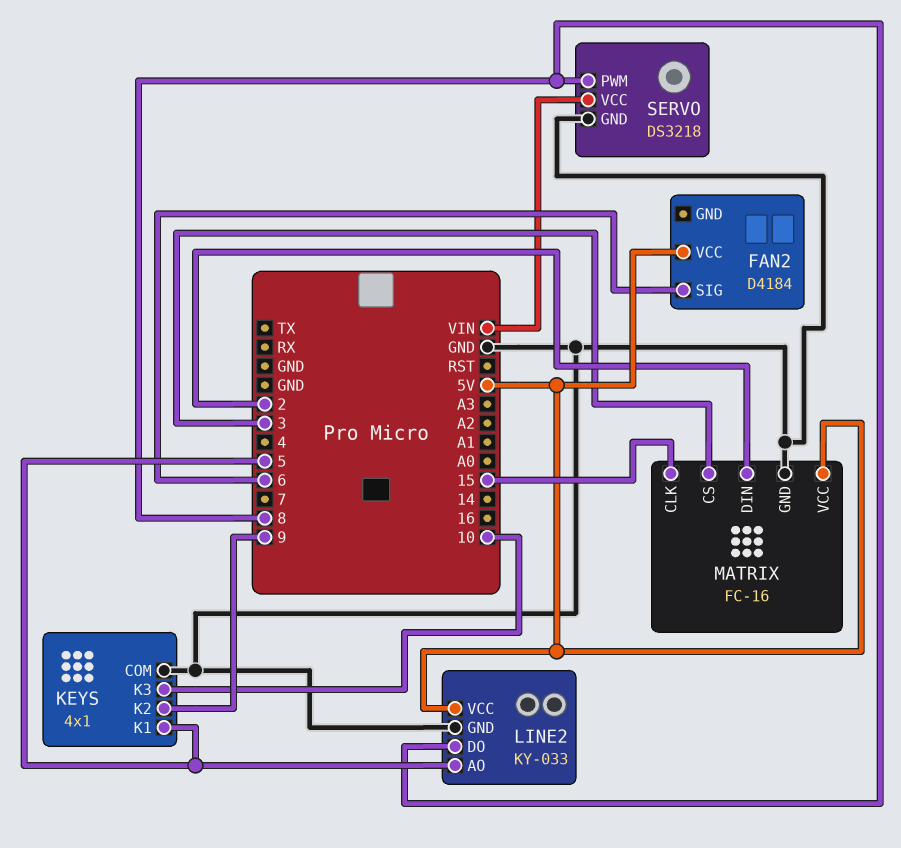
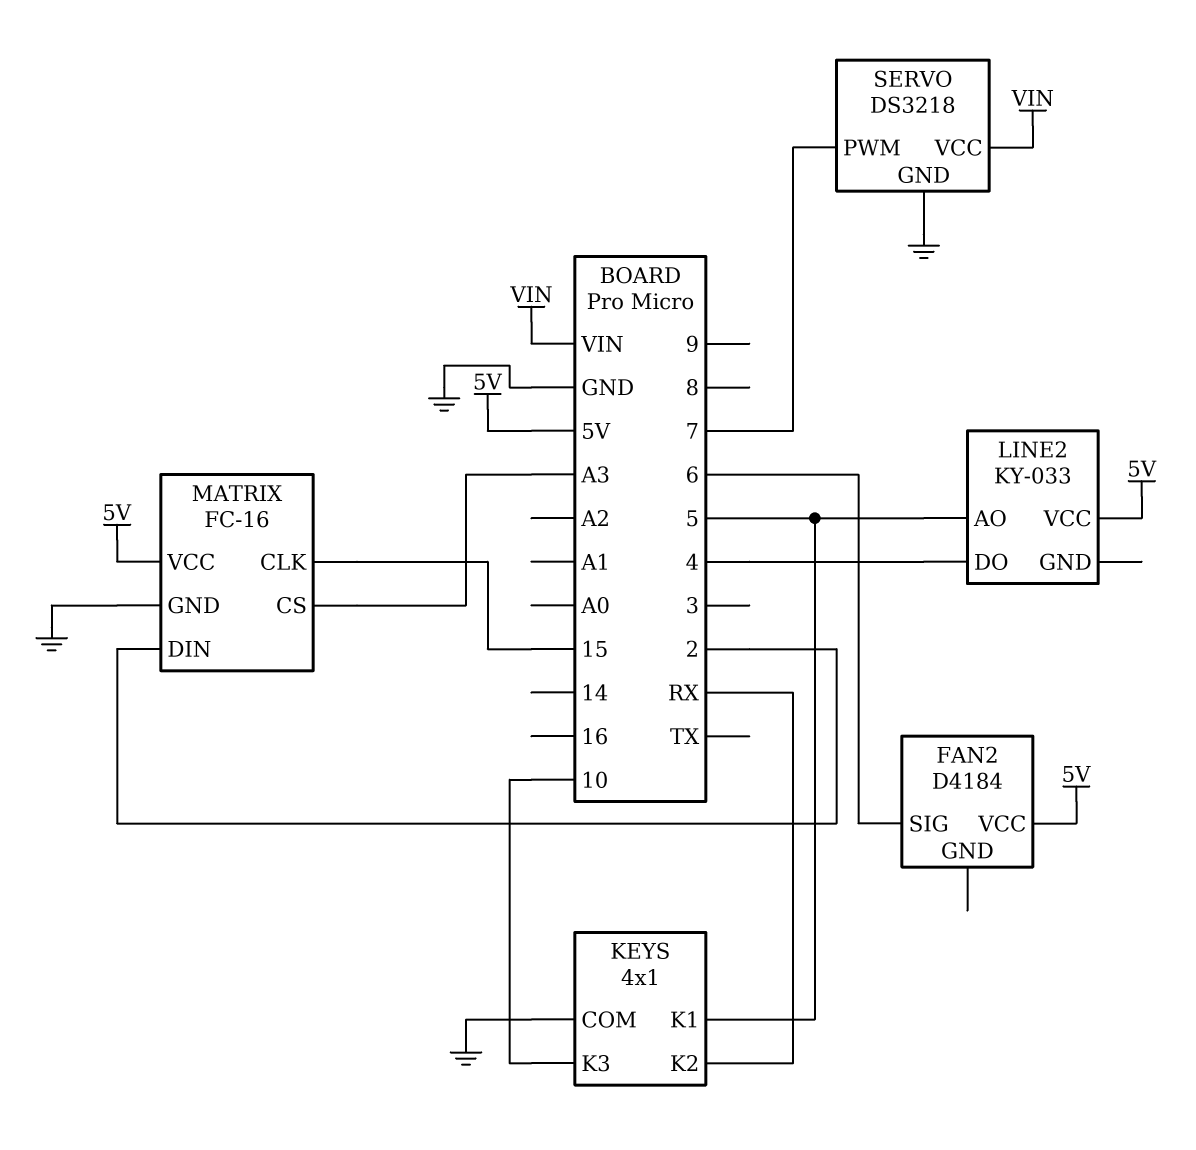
KEYS pin K2: 9 -> RX
LINE2 pin DO: 8 -> 4
LINE2 pin GND: GND -> none
MATRIX pin CS: 3 -> A3
SERVO pin PWM: 8 -> 7

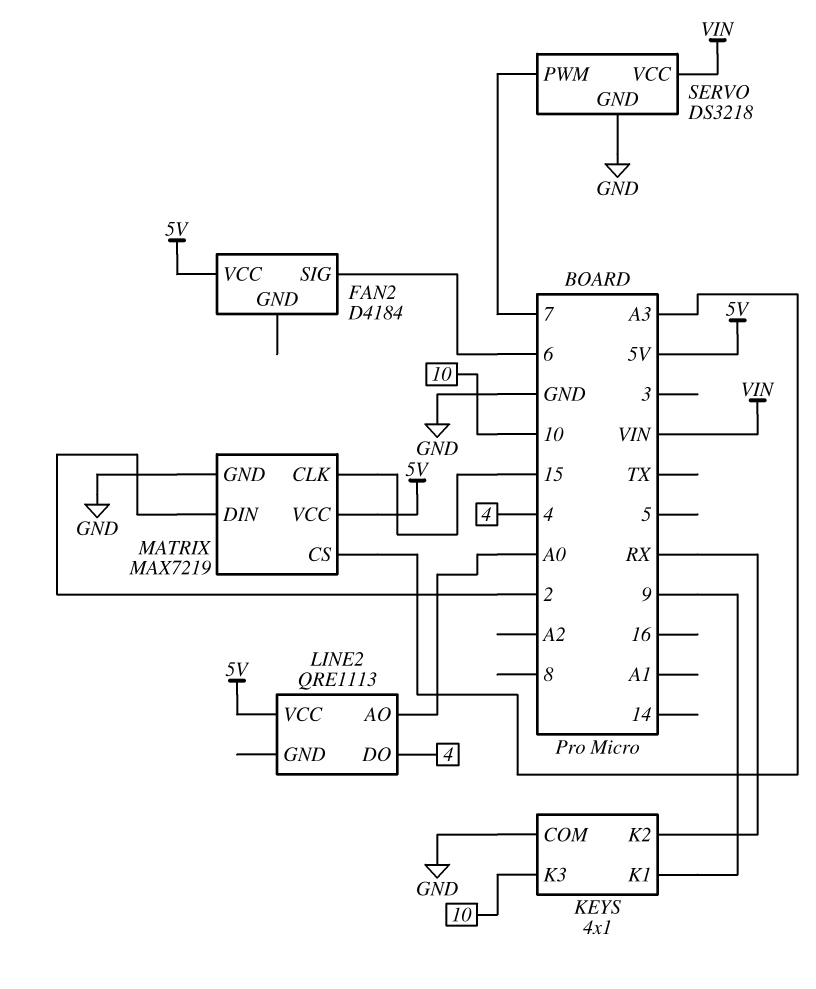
KEYS pin K1: 5 -> 9
LINE2: KY-033 -> QRE1113
LINE2 pin AO: 5 -> A0
MATRIX: FC-16 -> MAX7219

